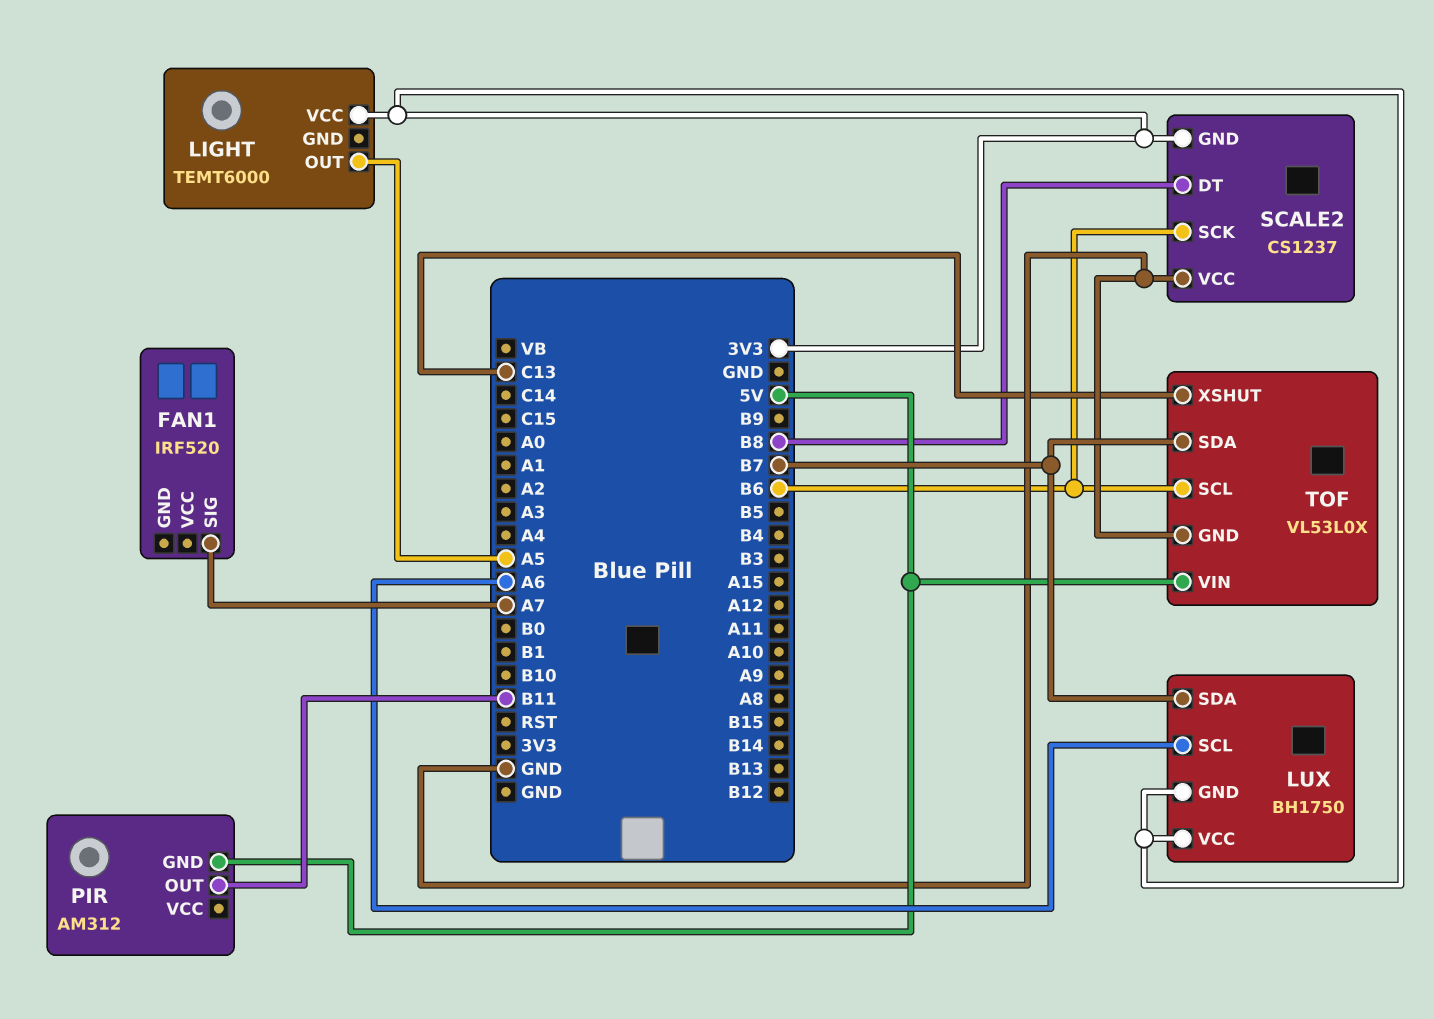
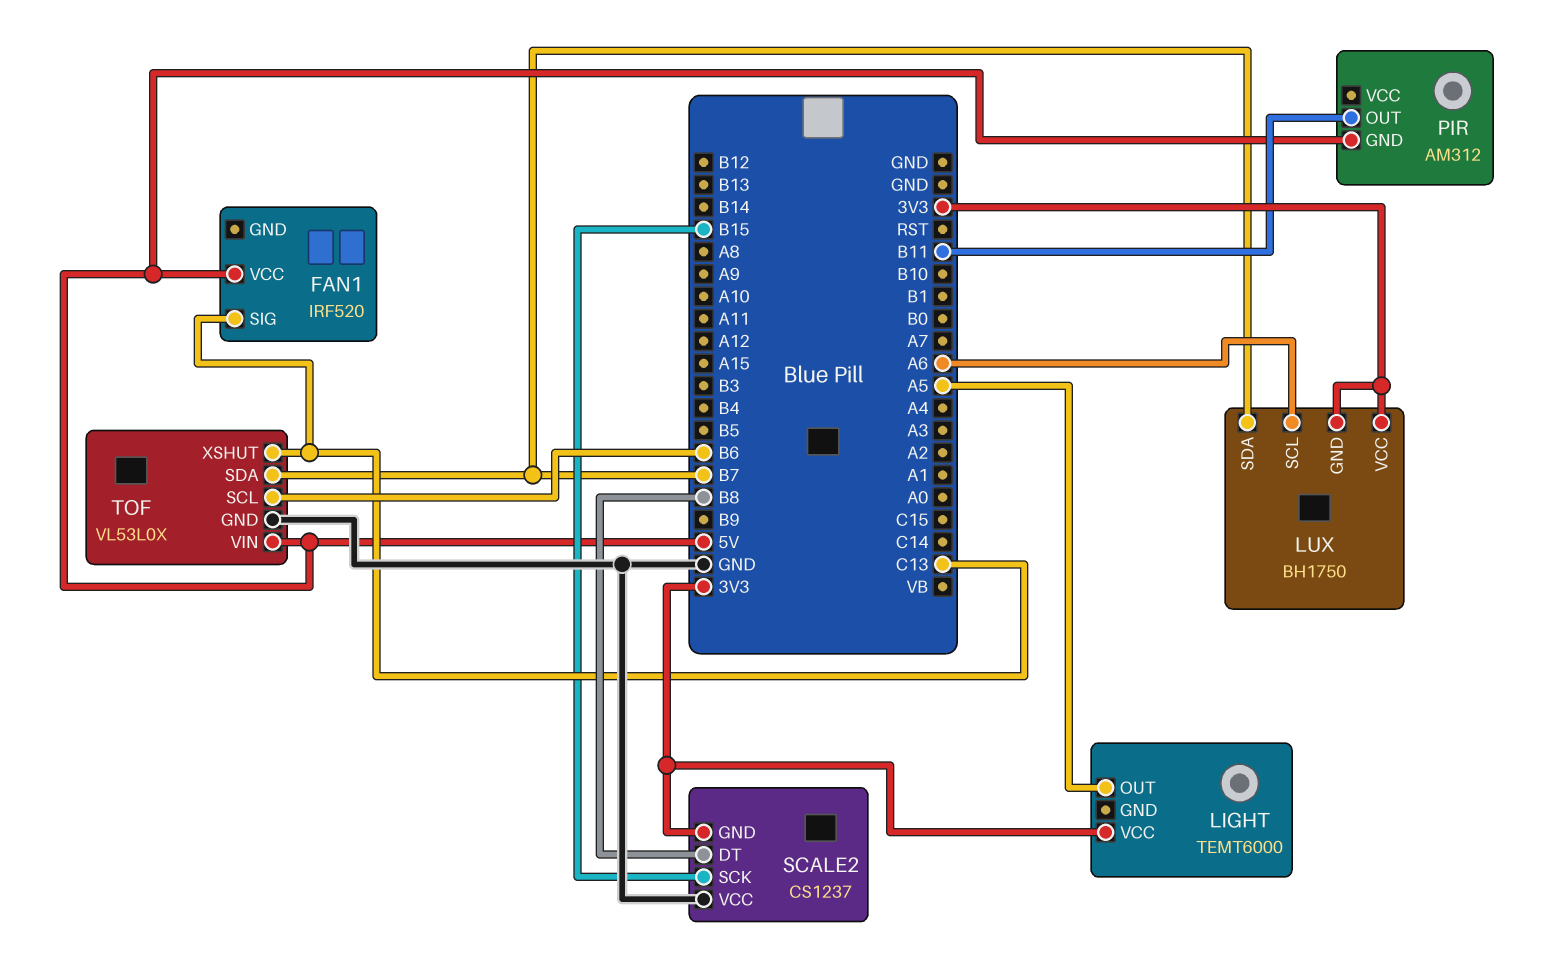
FAN1 pin SIG: A7 -> C13
FAN1 pin VCC: none -> 5V
SCALE2 pin SCK: B6 -> B15

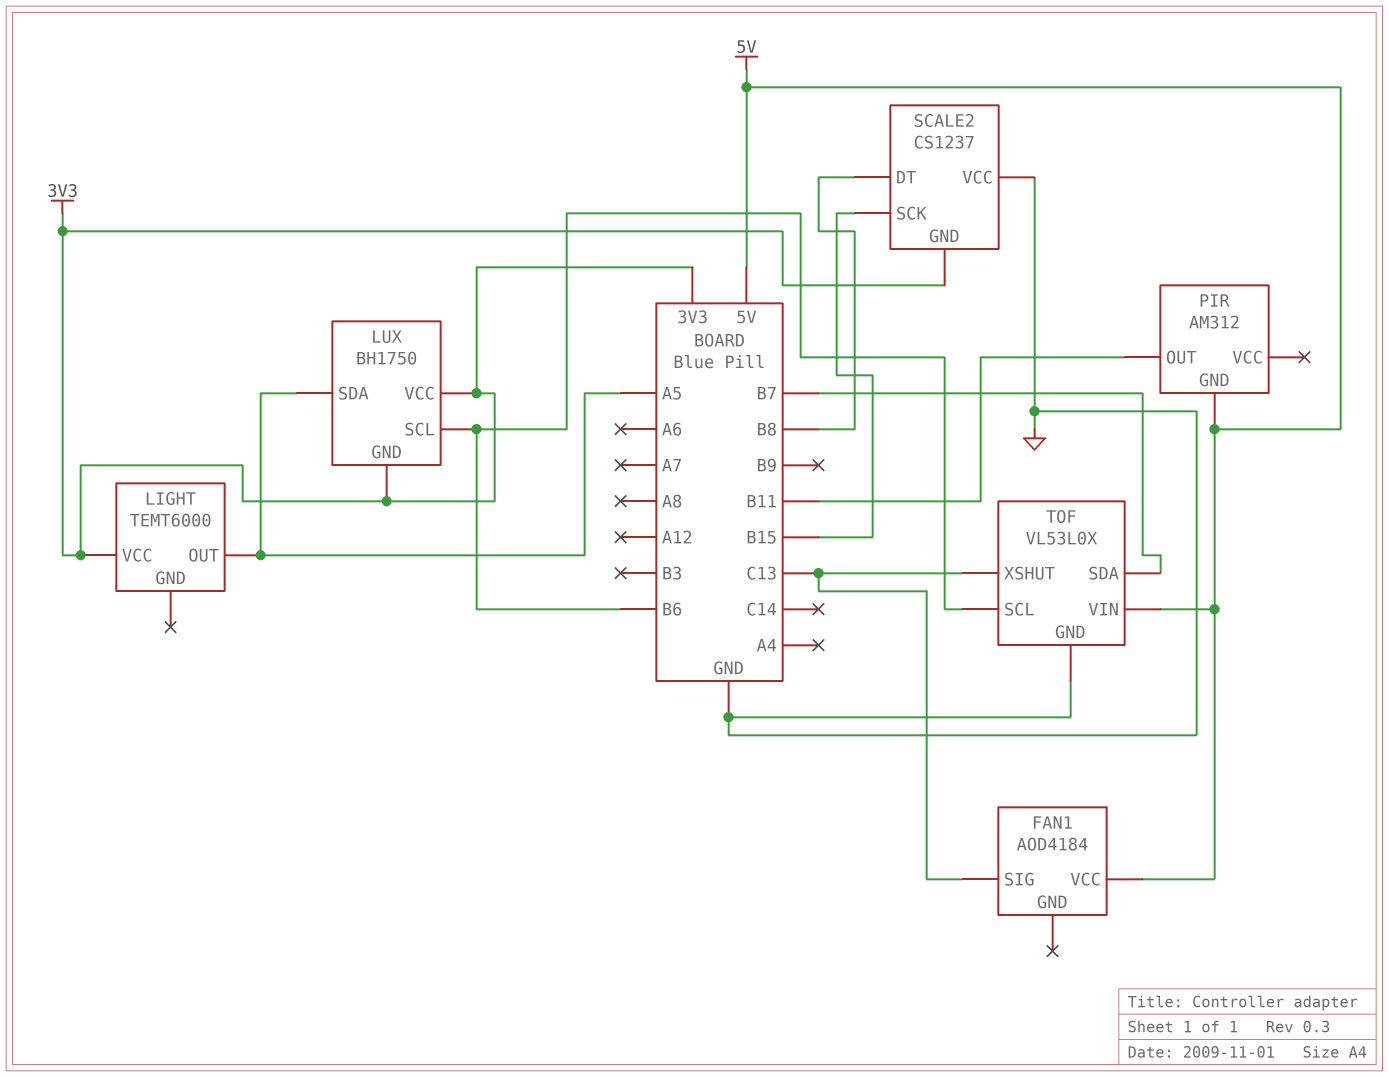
FAN1: IRF520 -> AOD4184
LUX pin SCL: A6 -> B6
LUX pin SDA: B7 -> A5

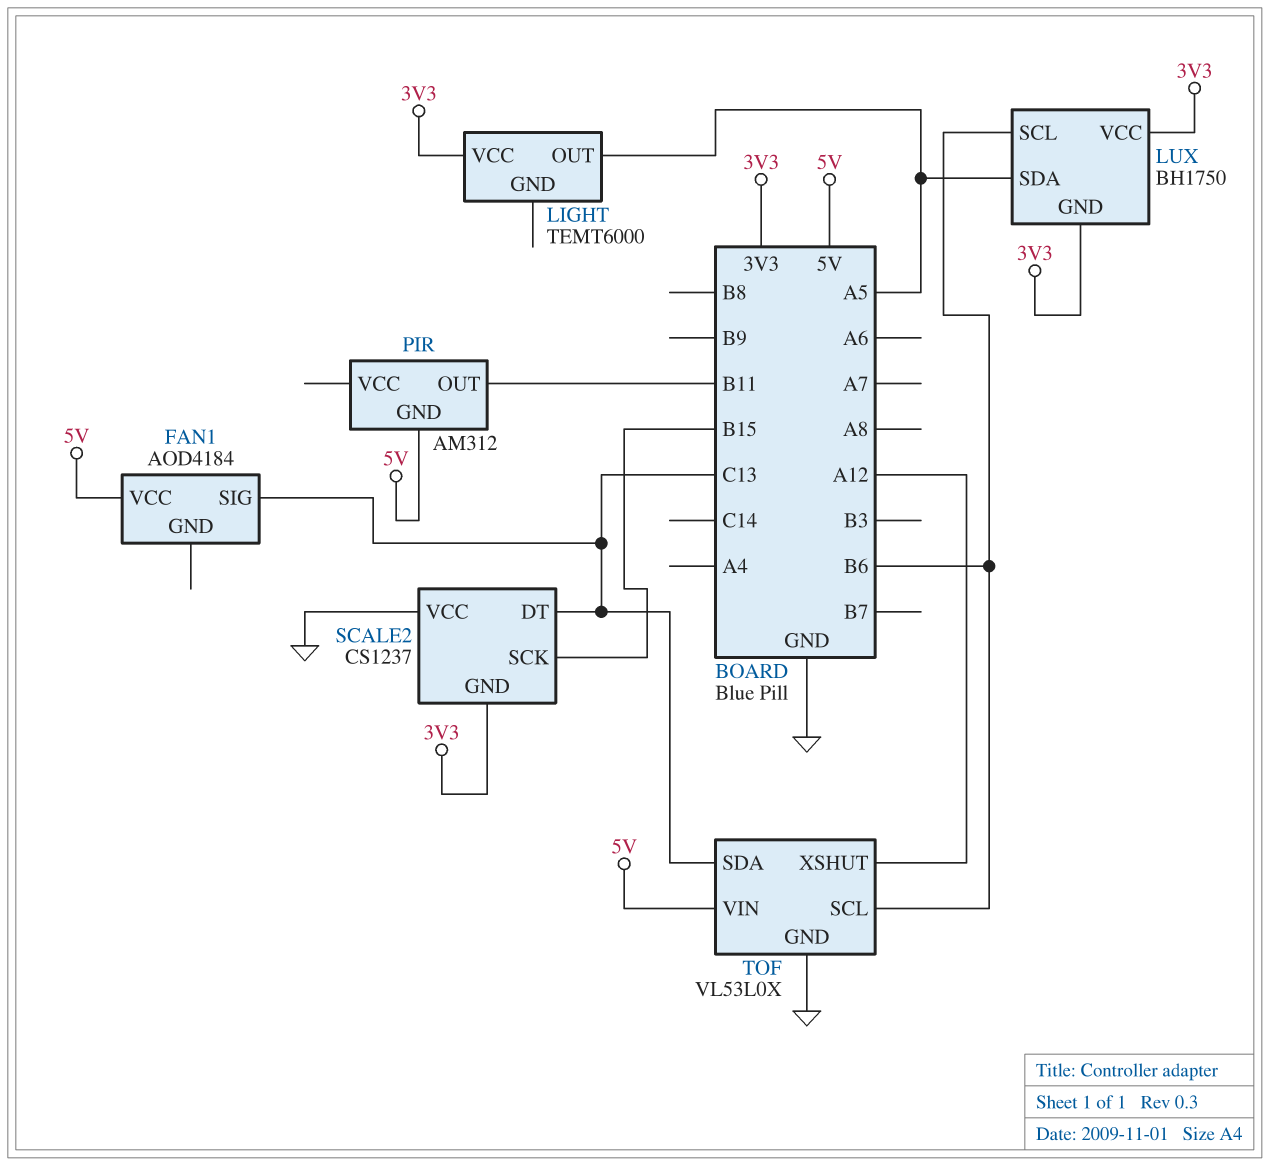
SCALE2 pin DT: B8 -> C13
TOF pin SDA: B7 -> C13
TOF pin XSHUT: C13 -> A12

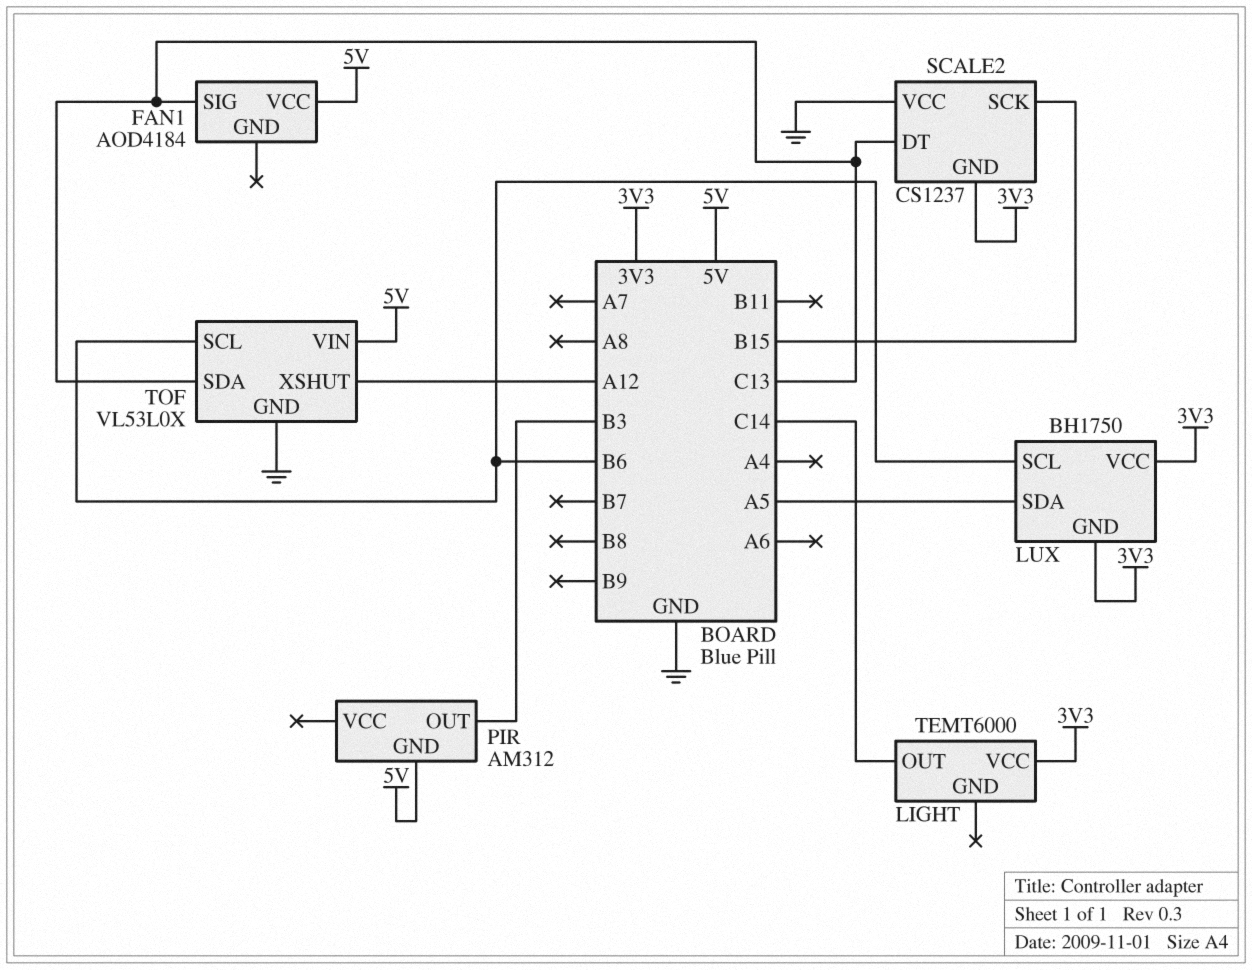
LIGHT pin OUT: A5 -> C14
PIR pin OUT: B11 -> B3

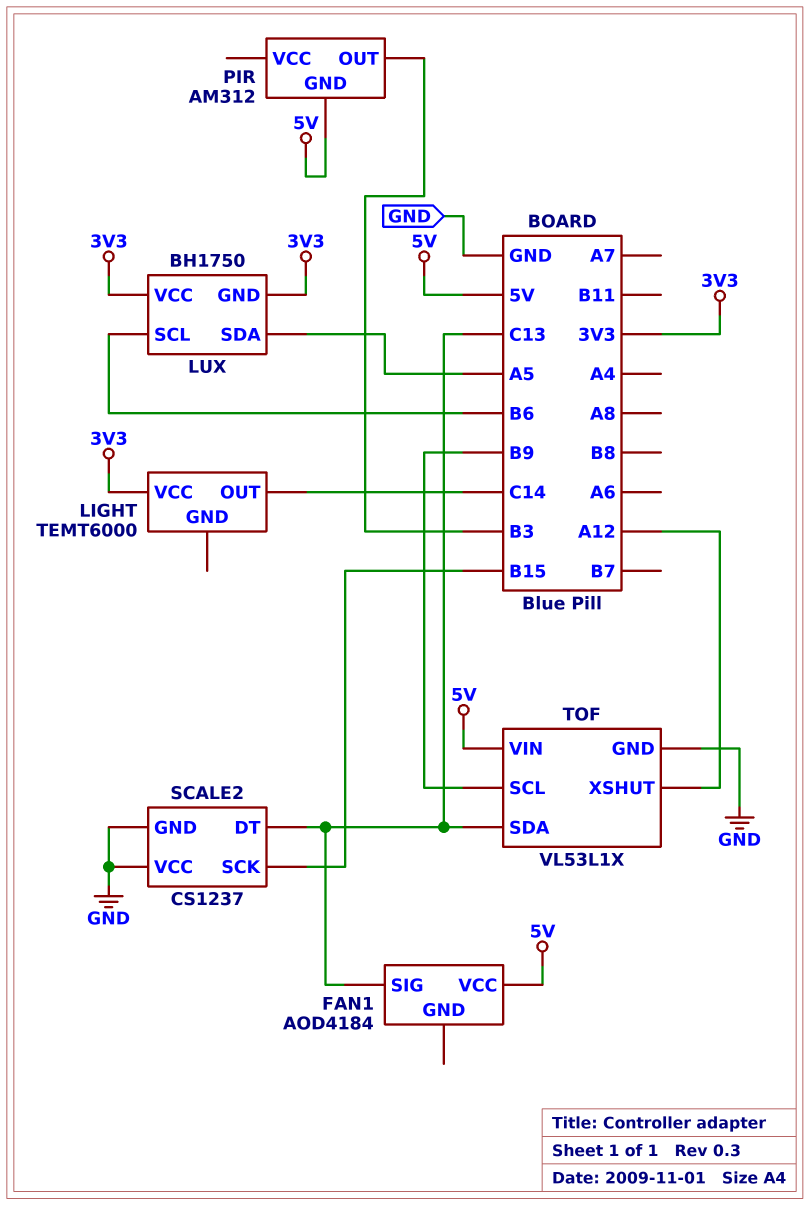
SCALE2 pin GND: 3V3 -> GND
TOF: VL53L0X -> VL53L1X
TOF pin SCL: B6 -> B9

